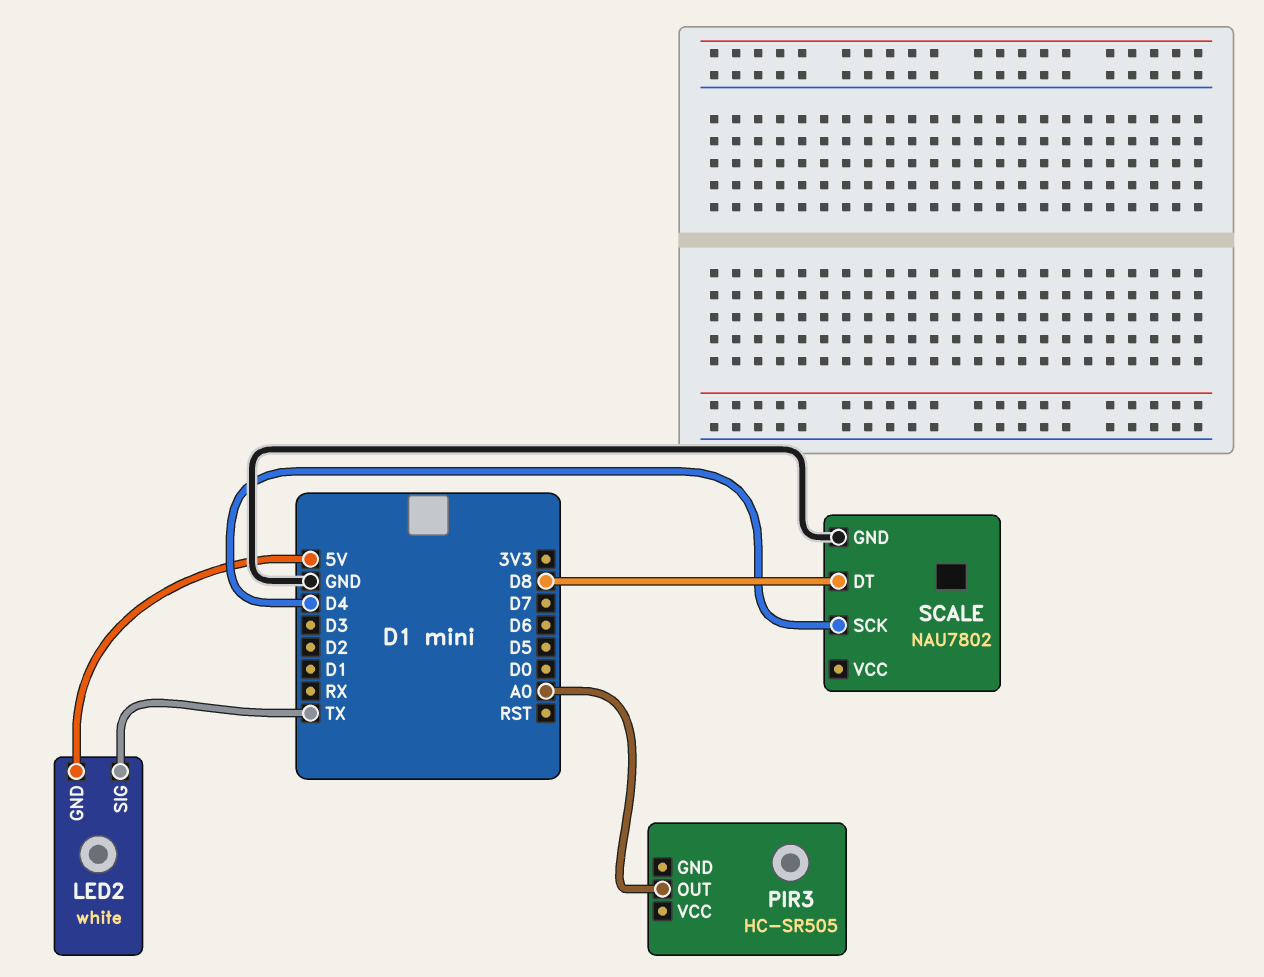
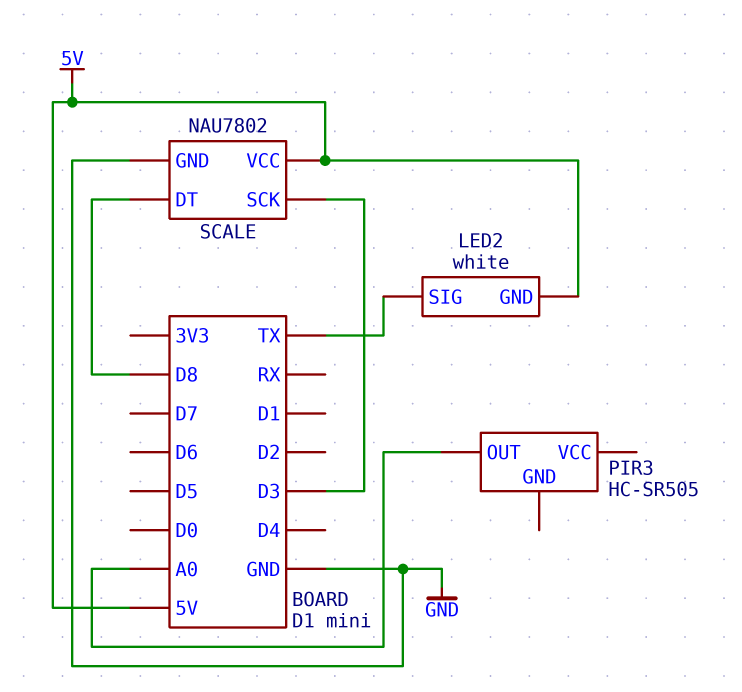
SCALE pin SCK: D4 -> D3
SCALE pin VCC: none -> 5V

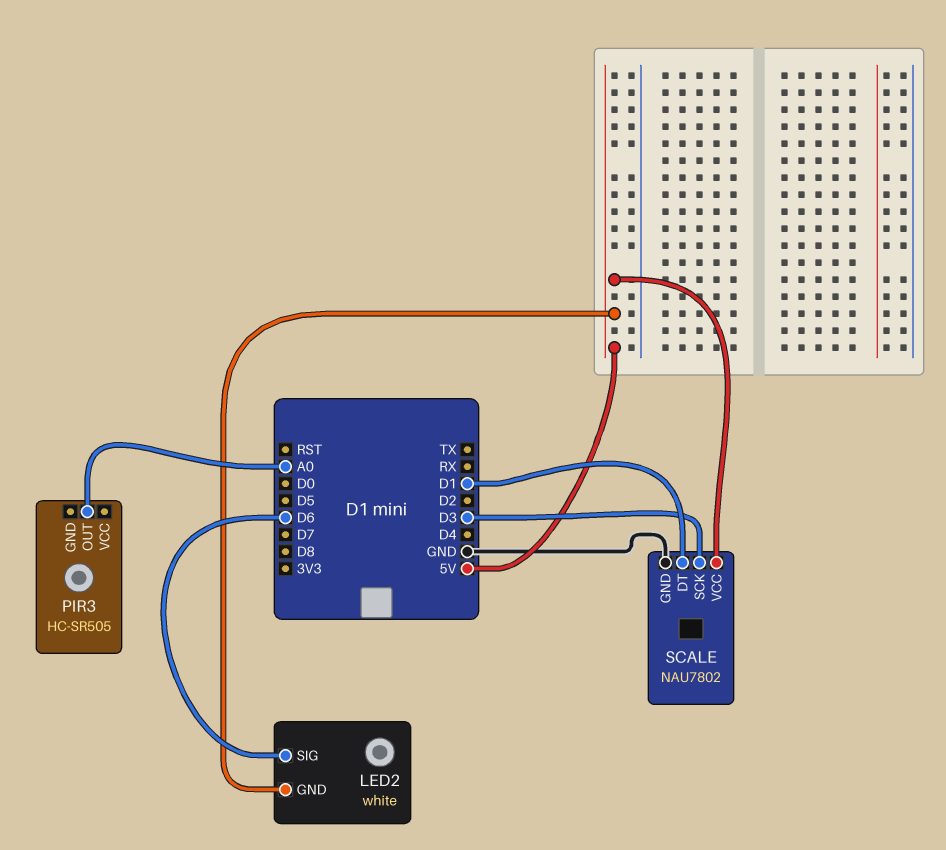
LED2 pin SIG: TX -> D6
SCALE pin DT: D8 -> D1

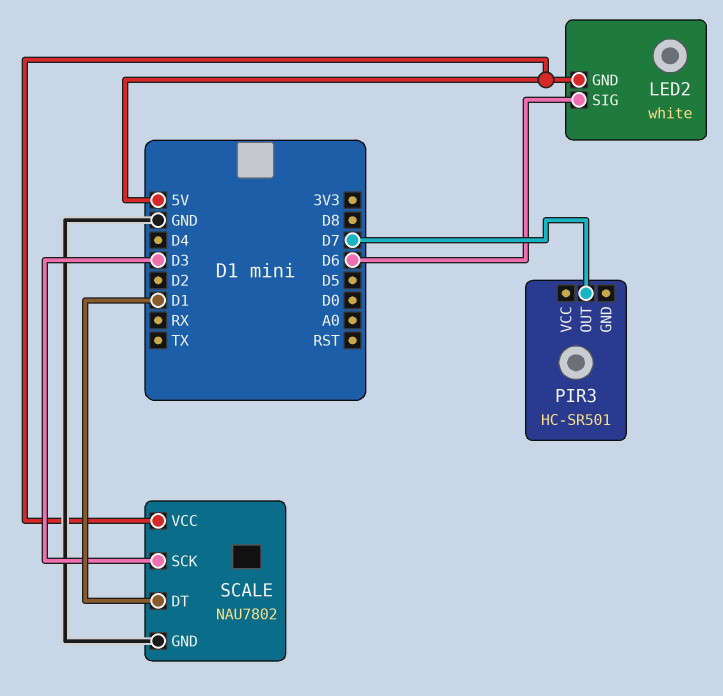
PIR3: HC-SR505 -> HC-SR501
PIR3 pin OUT: A0 -> D7

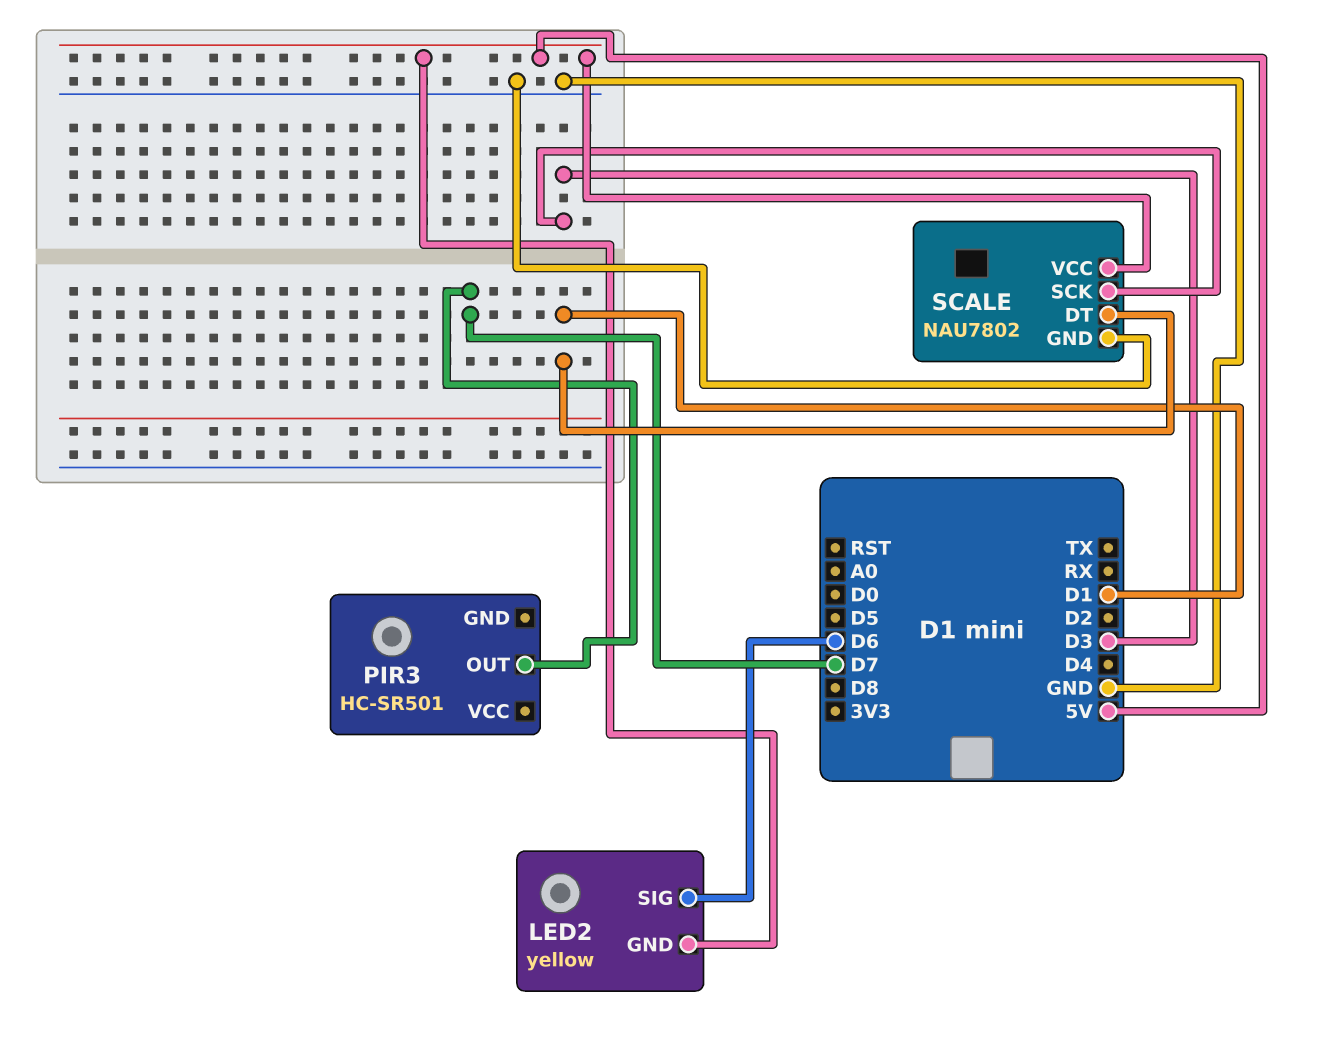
LED2: white -> yellow

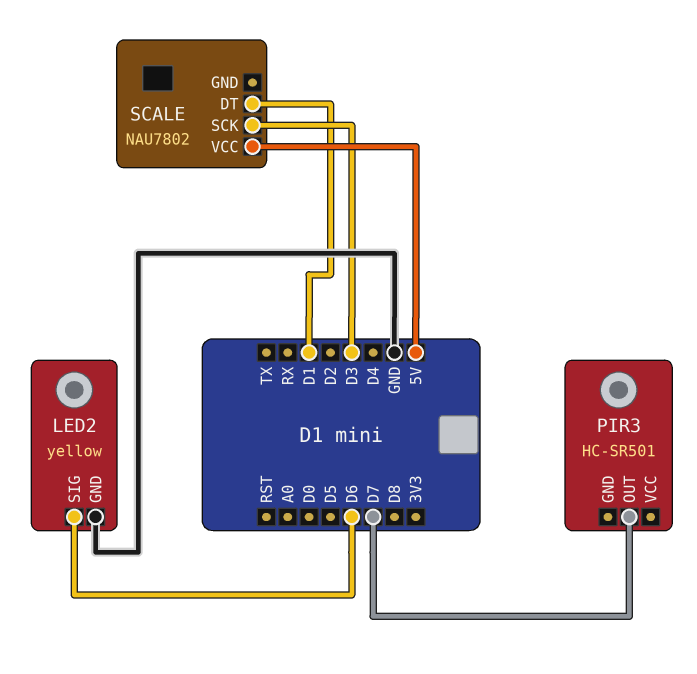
LED2 pin GND: 5V -> GND
SCALE pin GND: GND -> none

